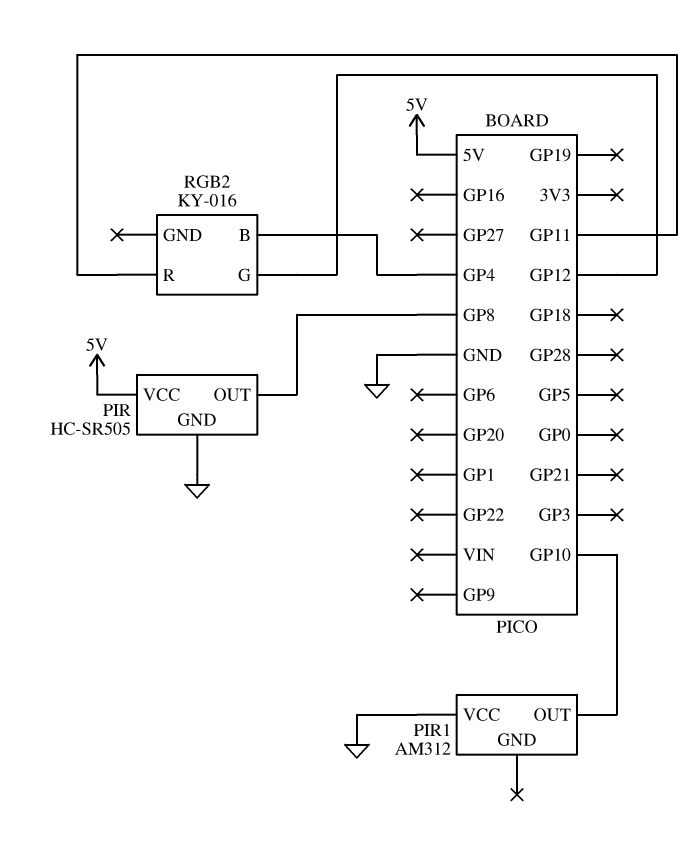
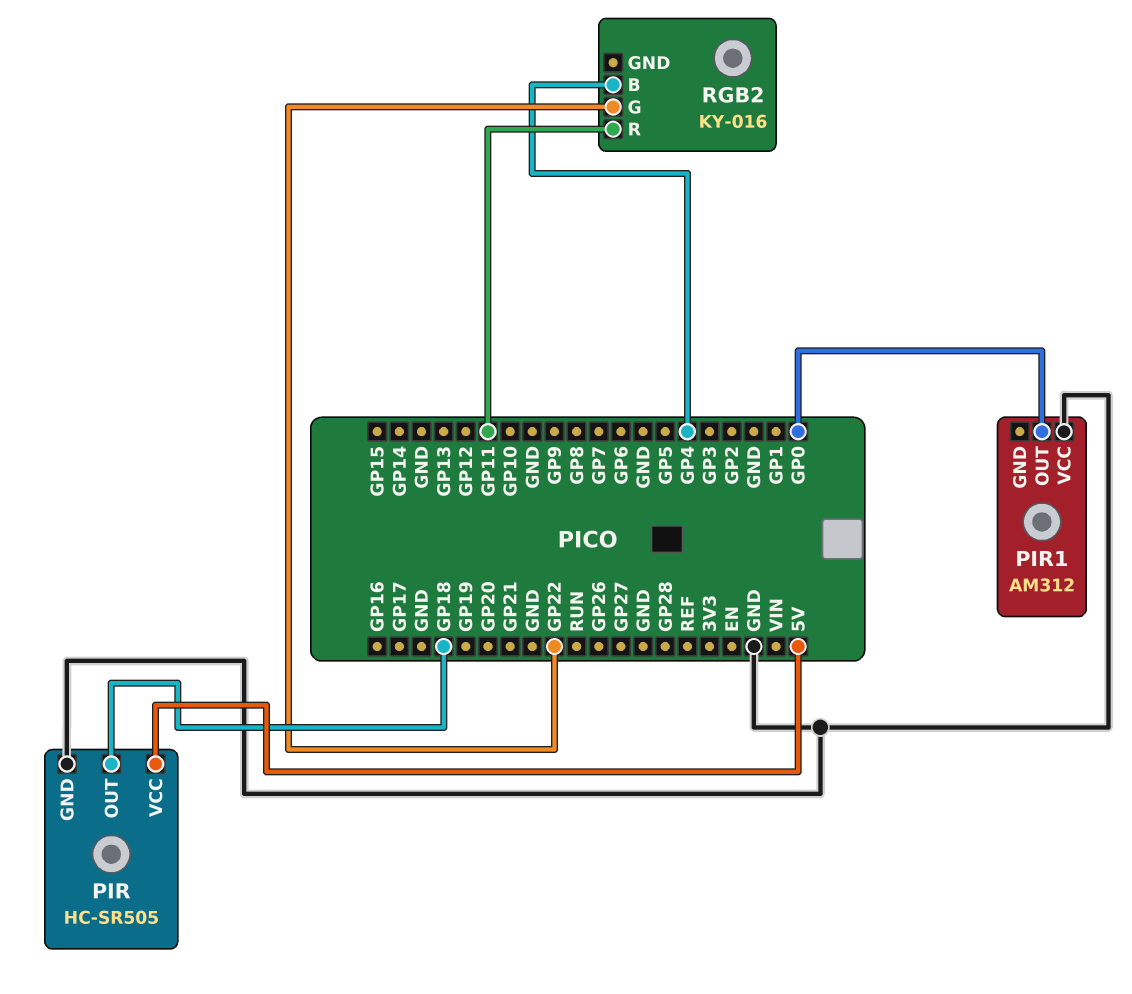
PIR pin OUT: GP8 -> GP18
PIR1 pin OUT: GP10 -> GP0
RGB2 pin G: GP12 -> GP22

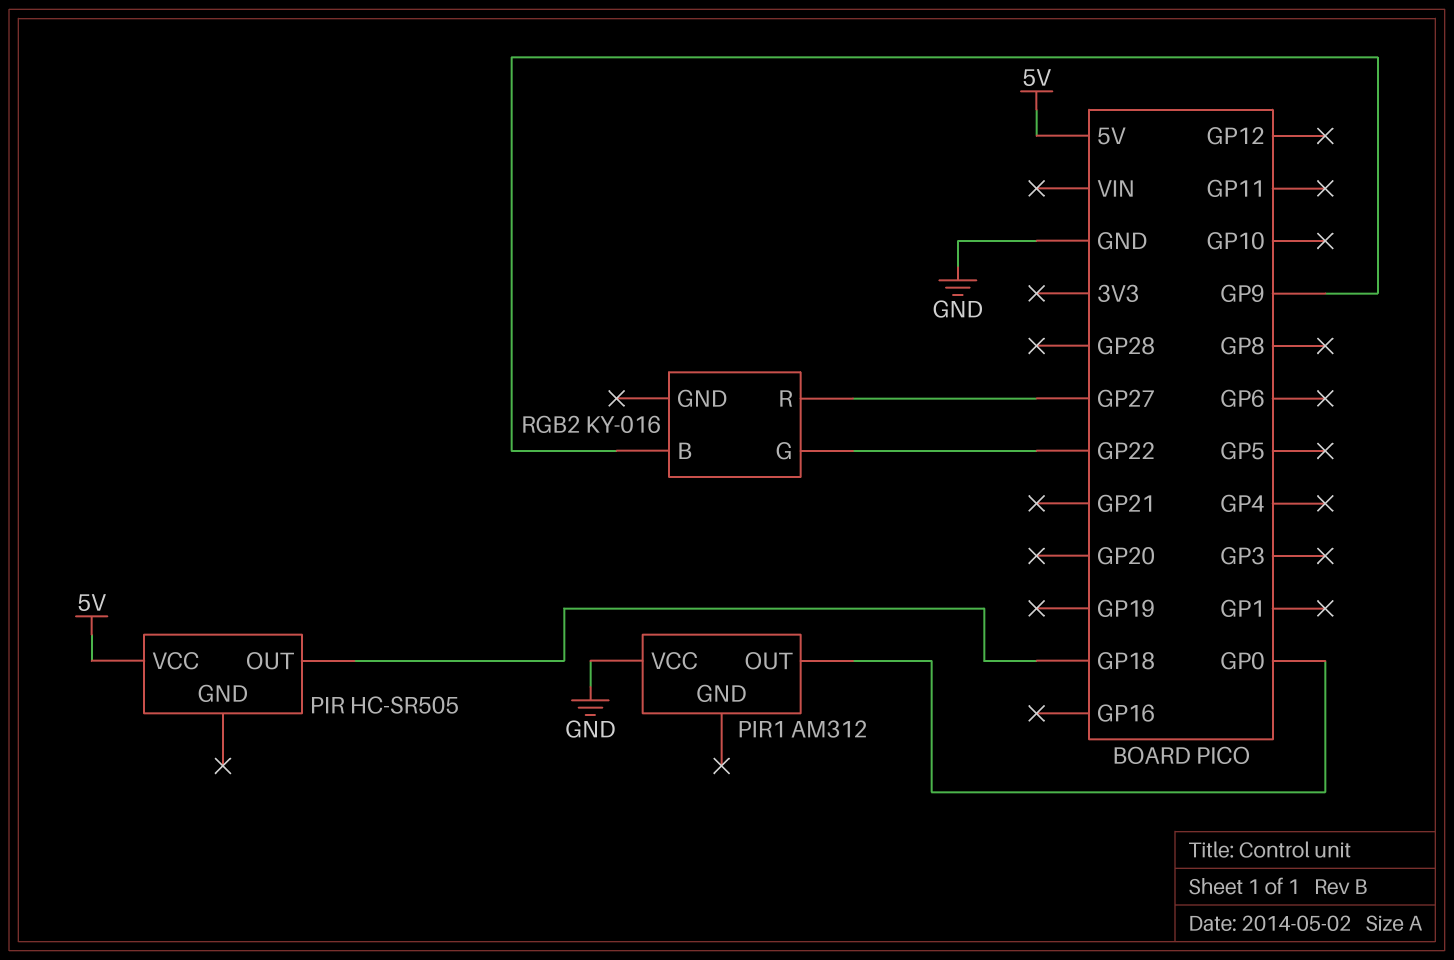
PIR pin GND: GND -> none
RGB2 pin B: GP4 -> GP9
RGB2 pin R: GP11 -> GP27

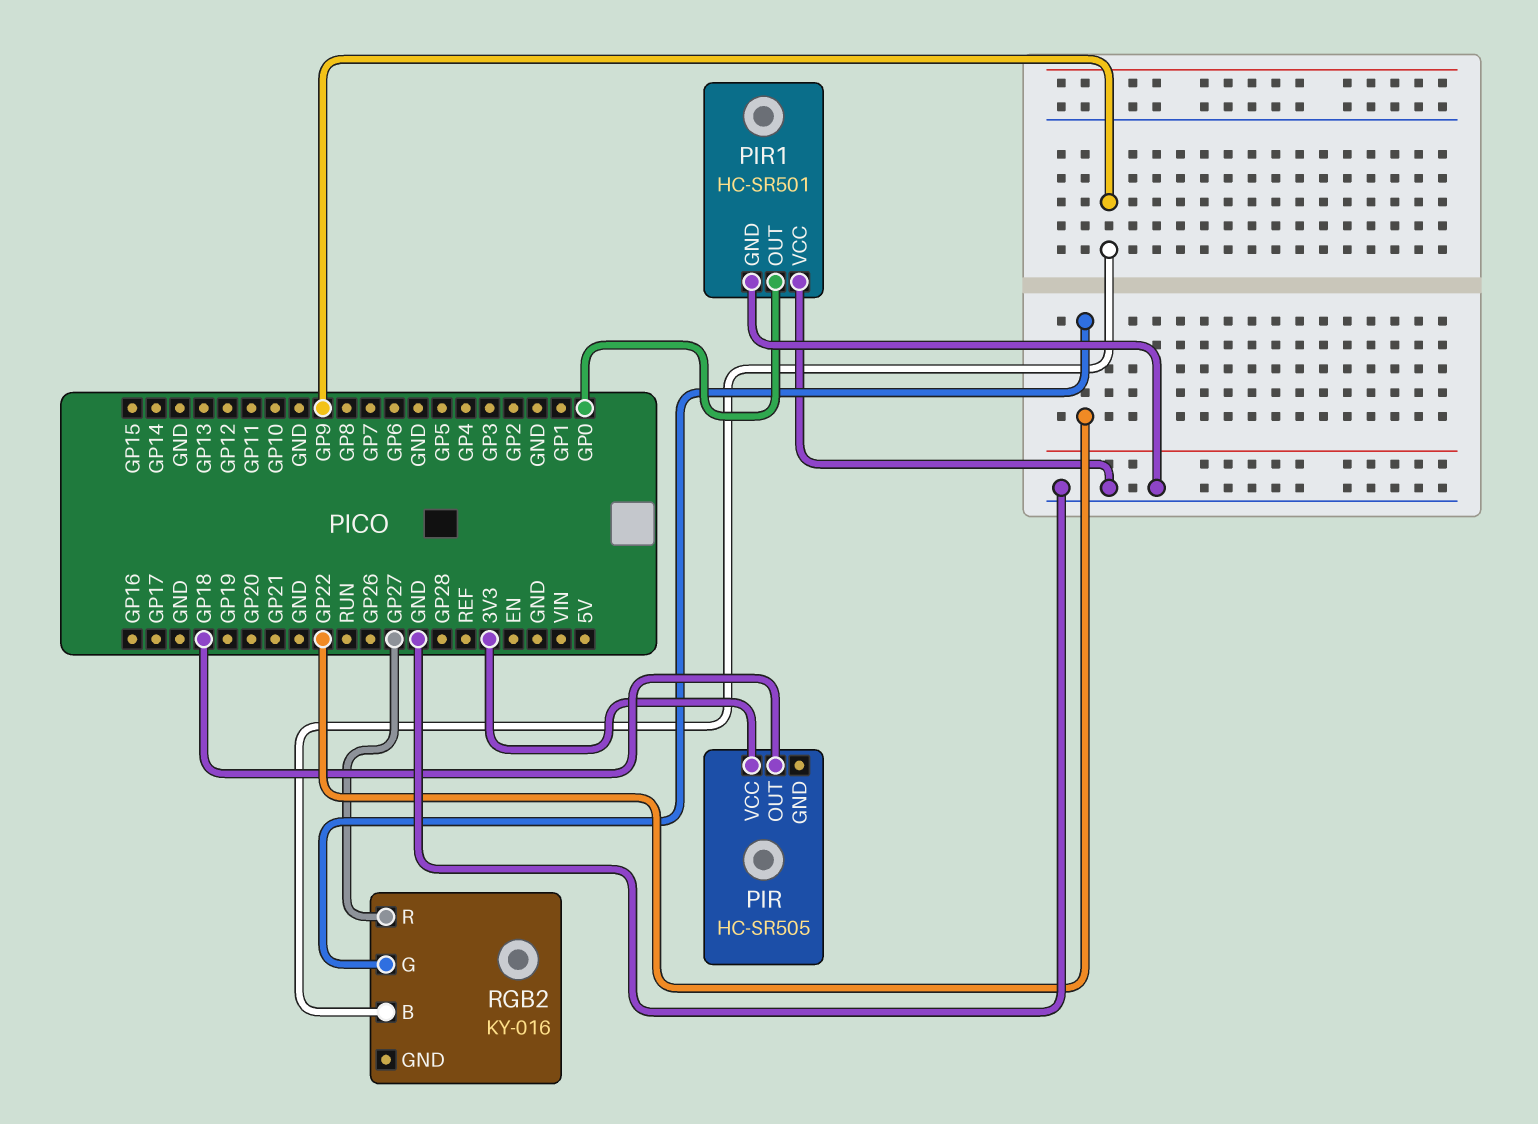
PIR pin VCC: 5V -> 3V3
PIR1: AM312 -> HC-SR501
PIR1 pin GND: none -> GND

